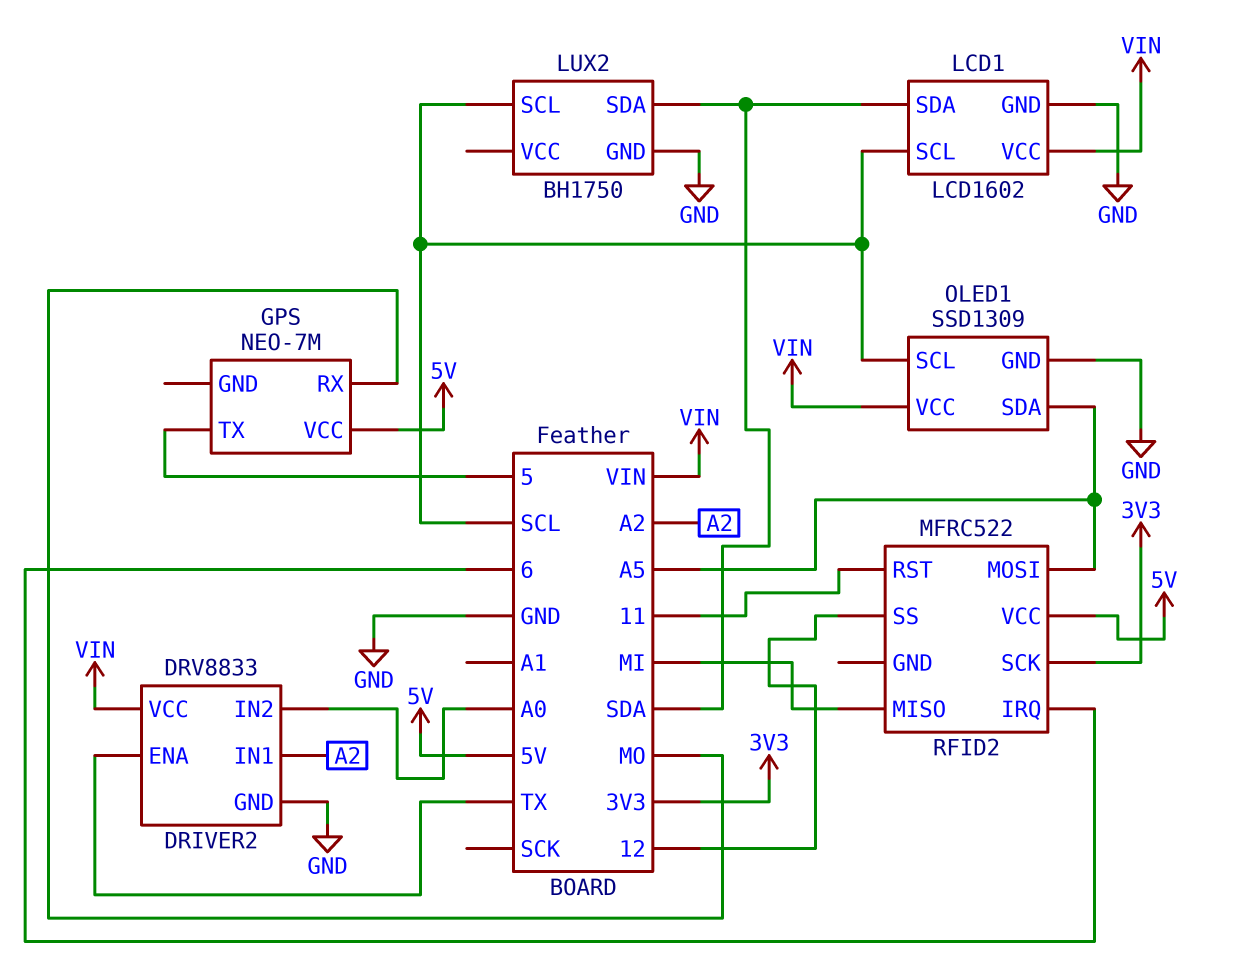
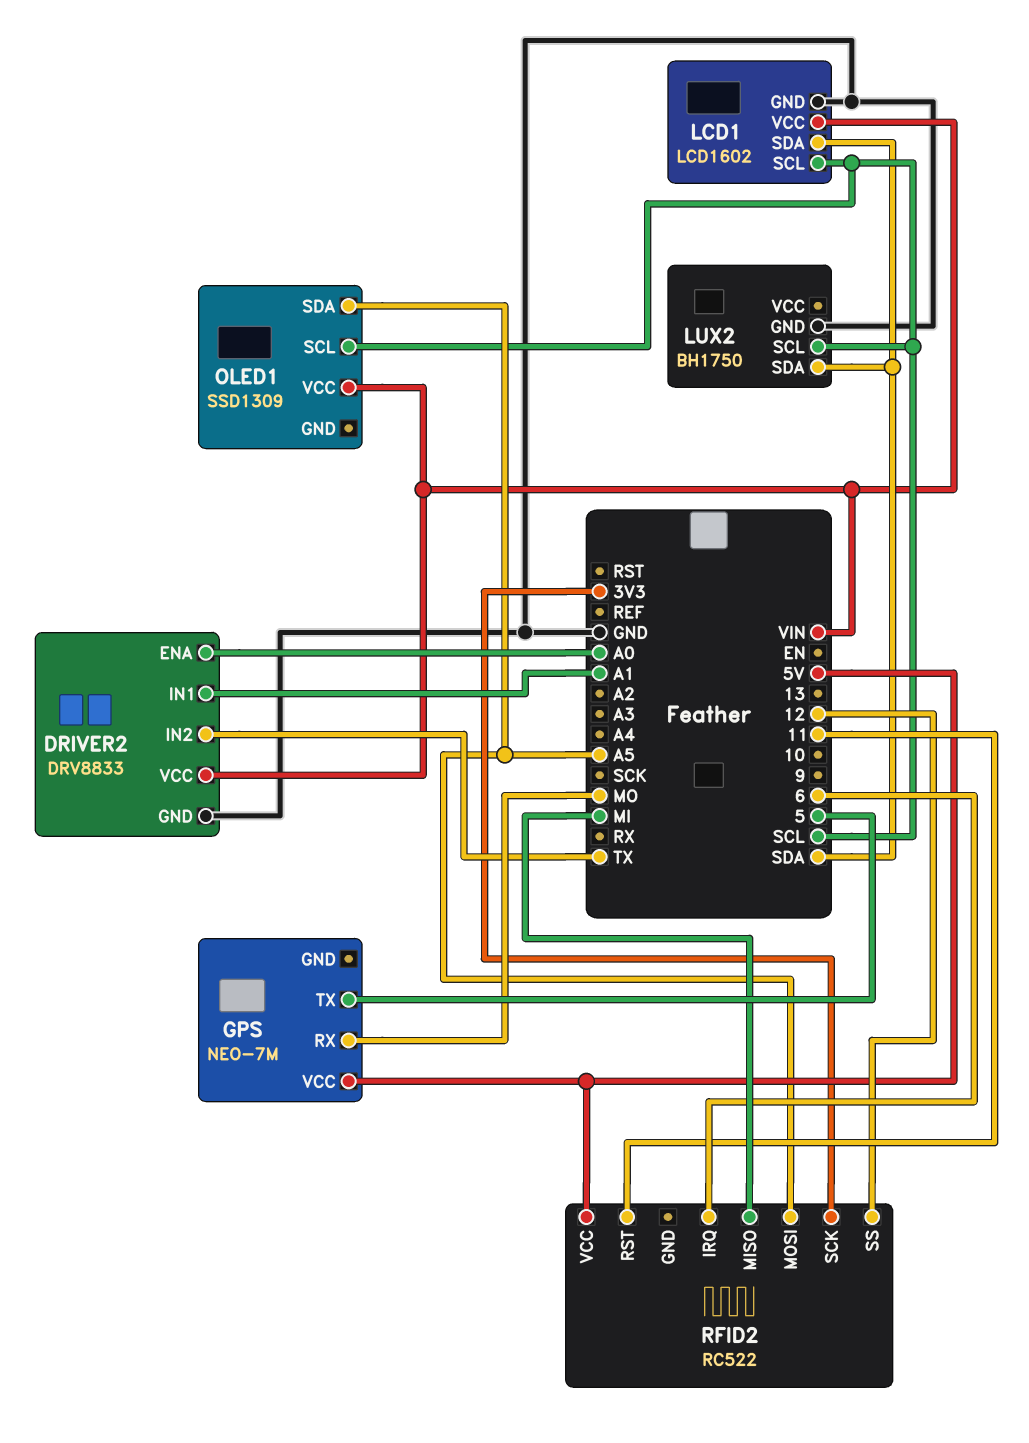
DRIVER2 pin ENA: TX -> A0
DRIVER2 pin IN1: A2 -> A1
DRIVER2 pin IN2: A0 -> TX
OLED1 pin GND: GND -> none
RFID2: MFRC522 -> RC522

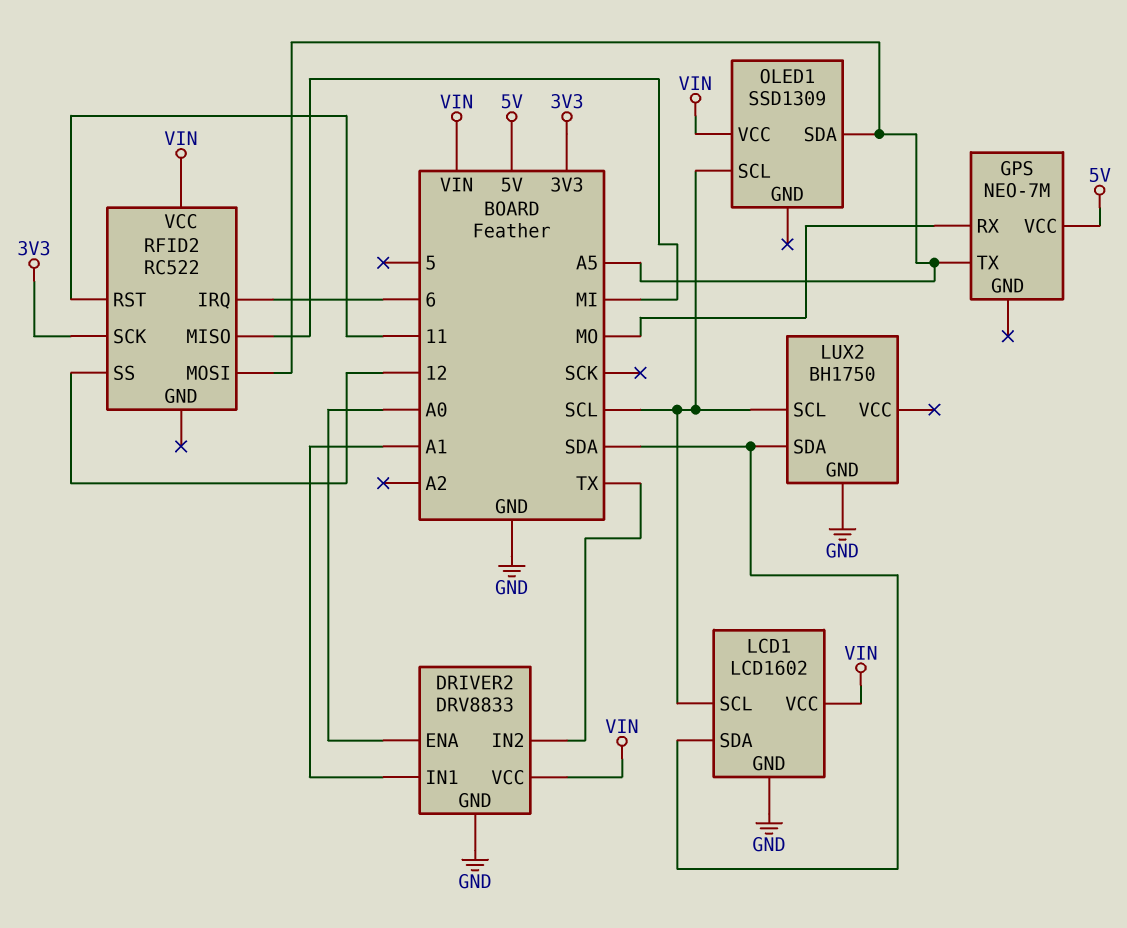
GPS pin TX: 5 -> A5
RFID2 pin VCC: 5V -> VIN

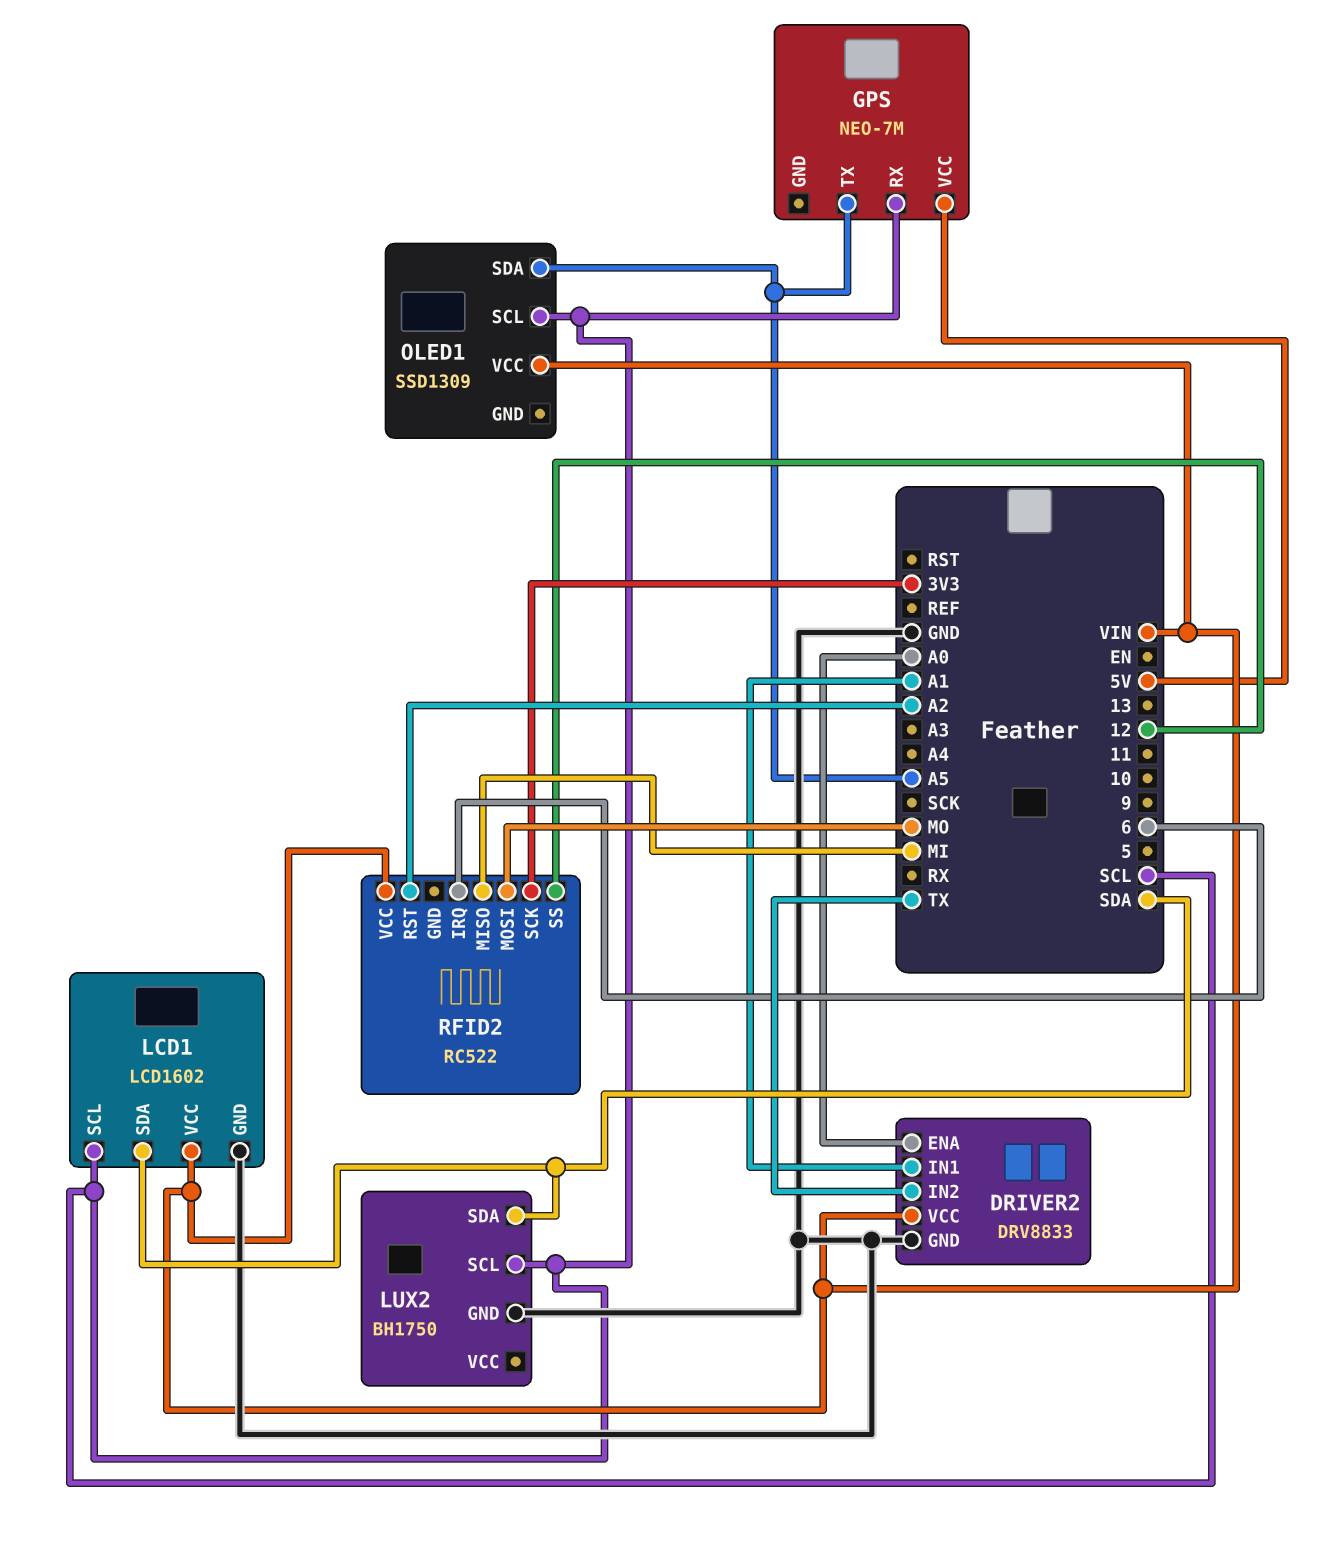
GPS pin RX: MO -> SCL
RFID2 pin MOSI: A5 -> MO
RFID2 pin RST: 11 -> A2

